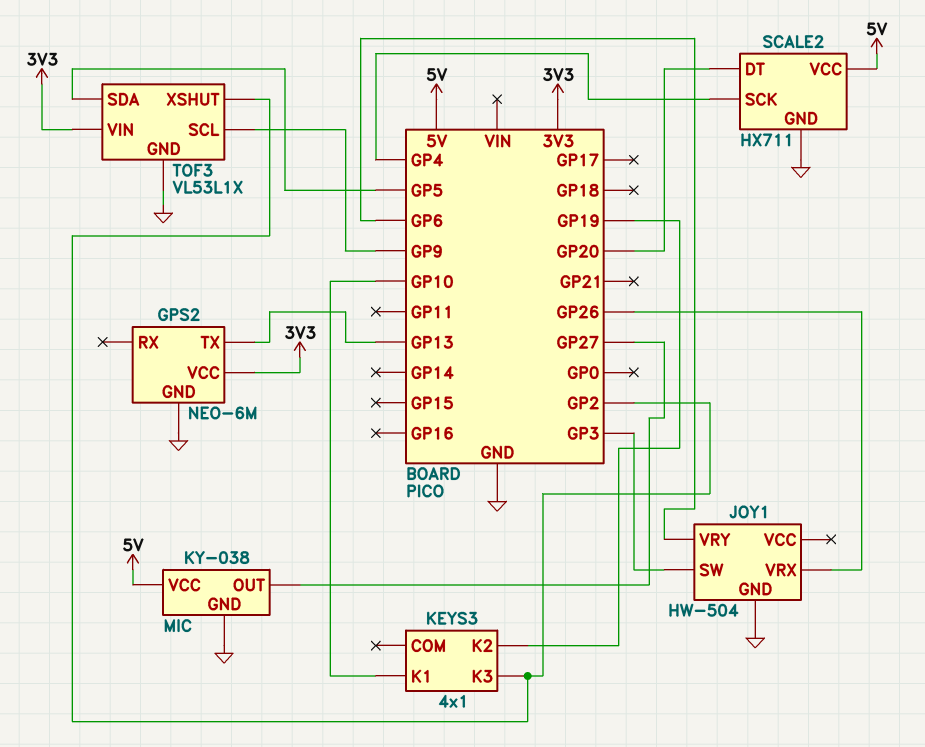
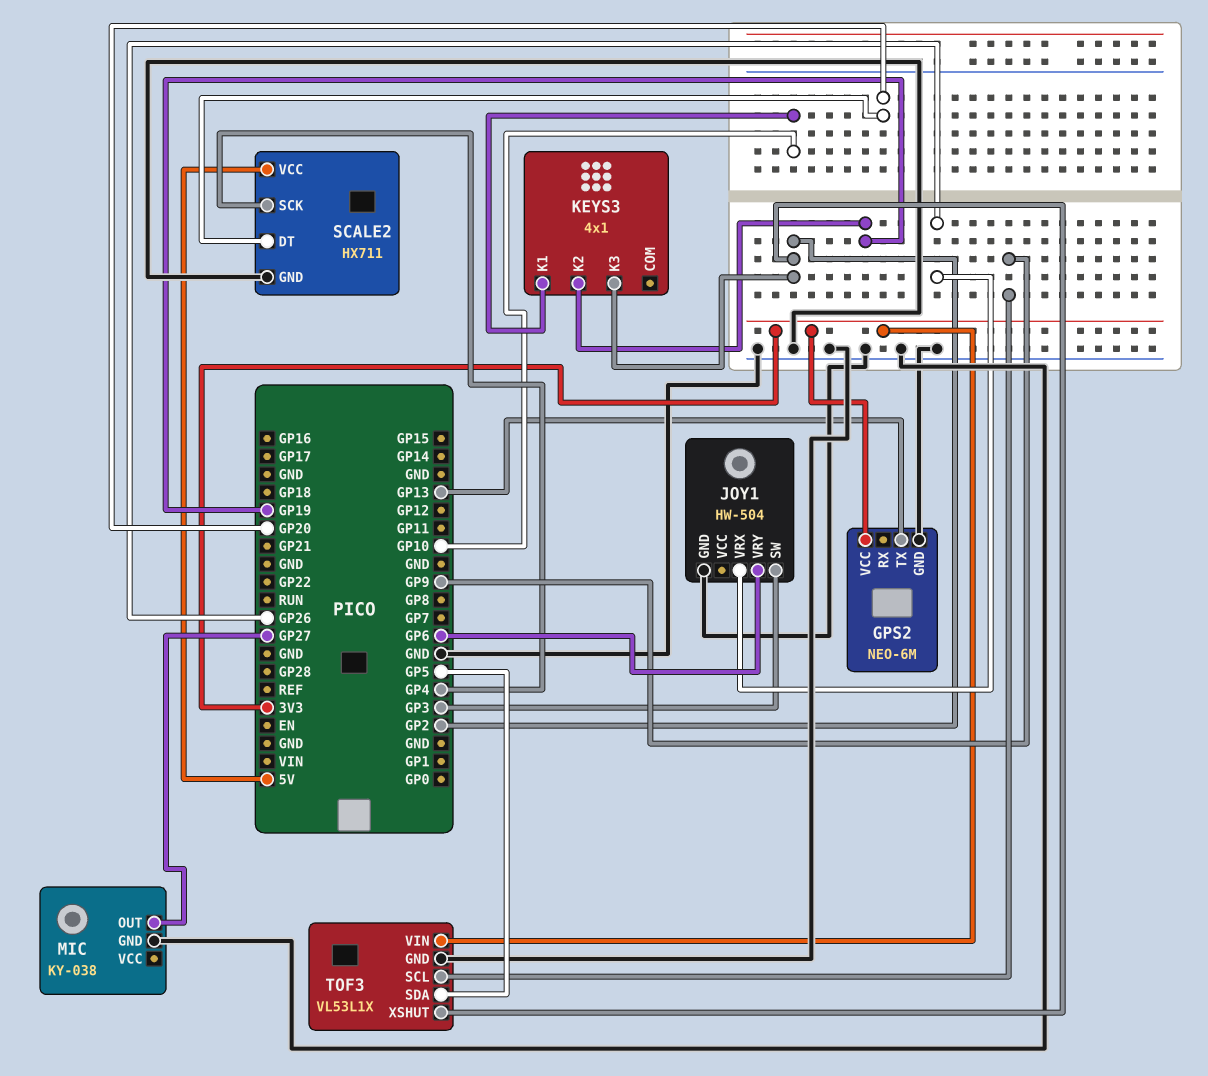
MIC pin VCC: 5V -> none

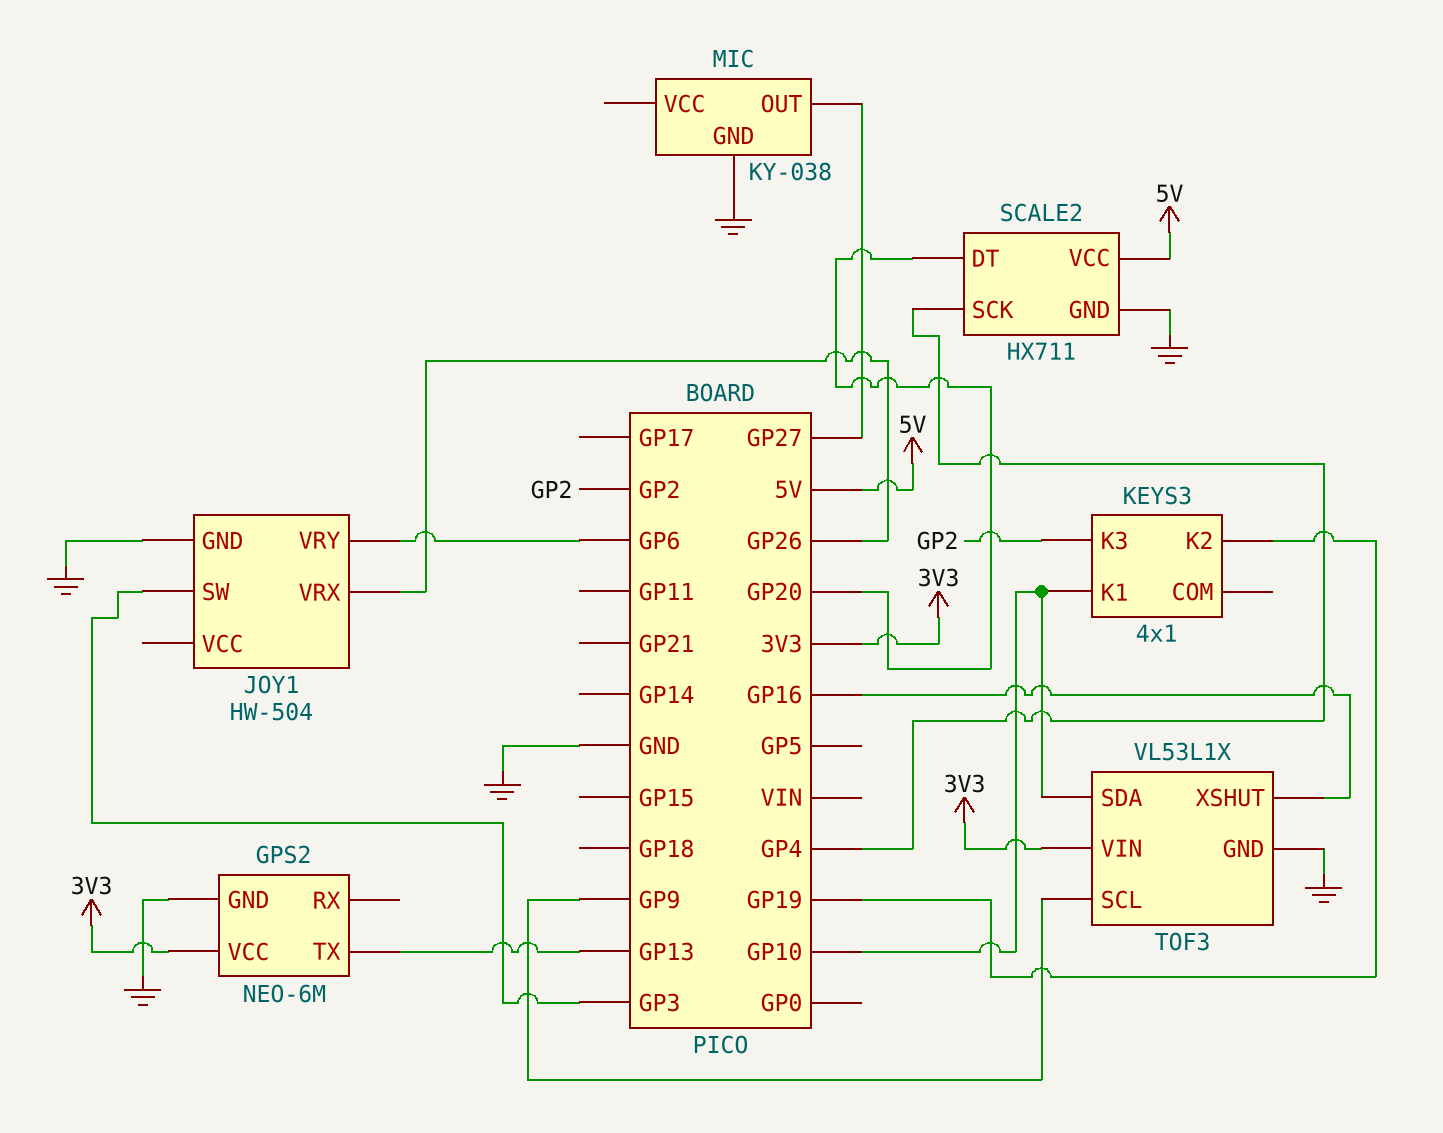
TOF3 pin SDA: GP5 -> GP10
TOF3 pin XSHUT: GP2 -> GP16

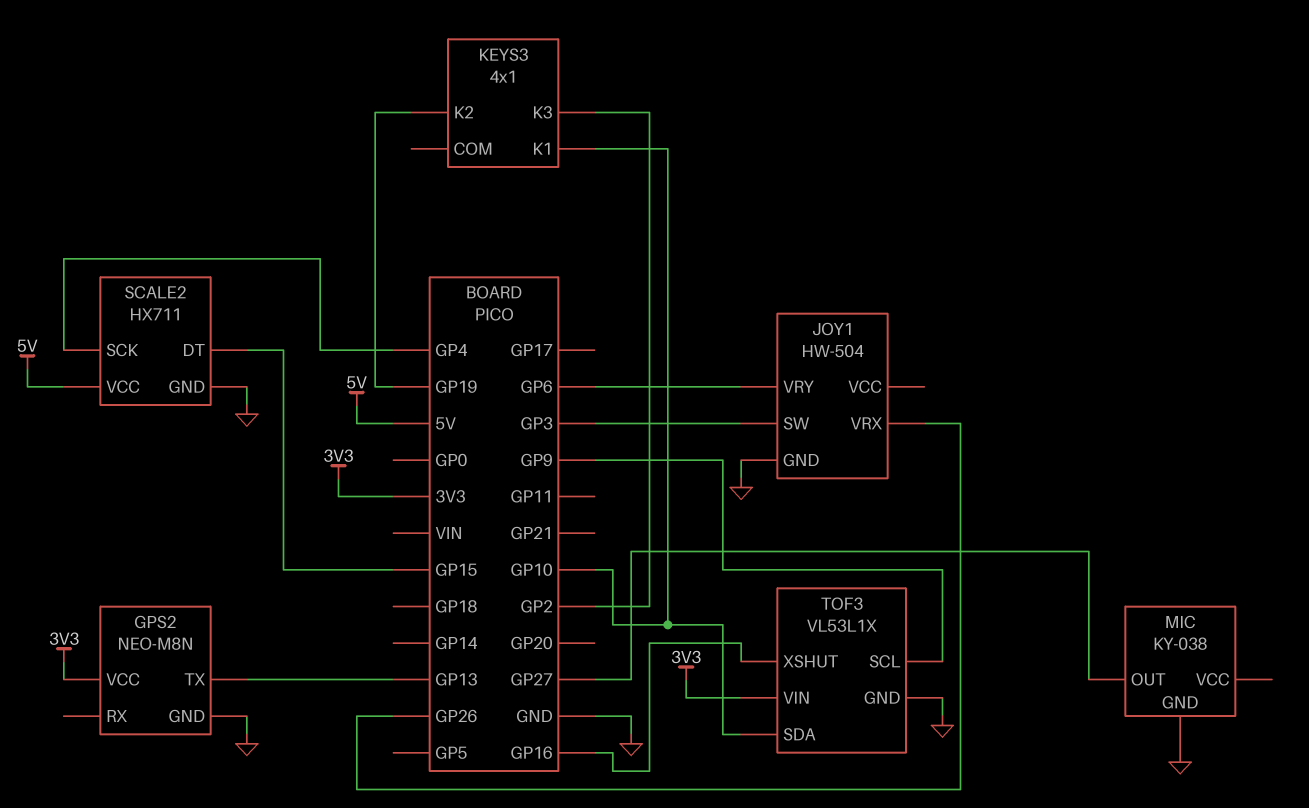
GPS2: NEO-6M -> NEO-M8N
SCALE2 pin DT: GP20 -> GP15

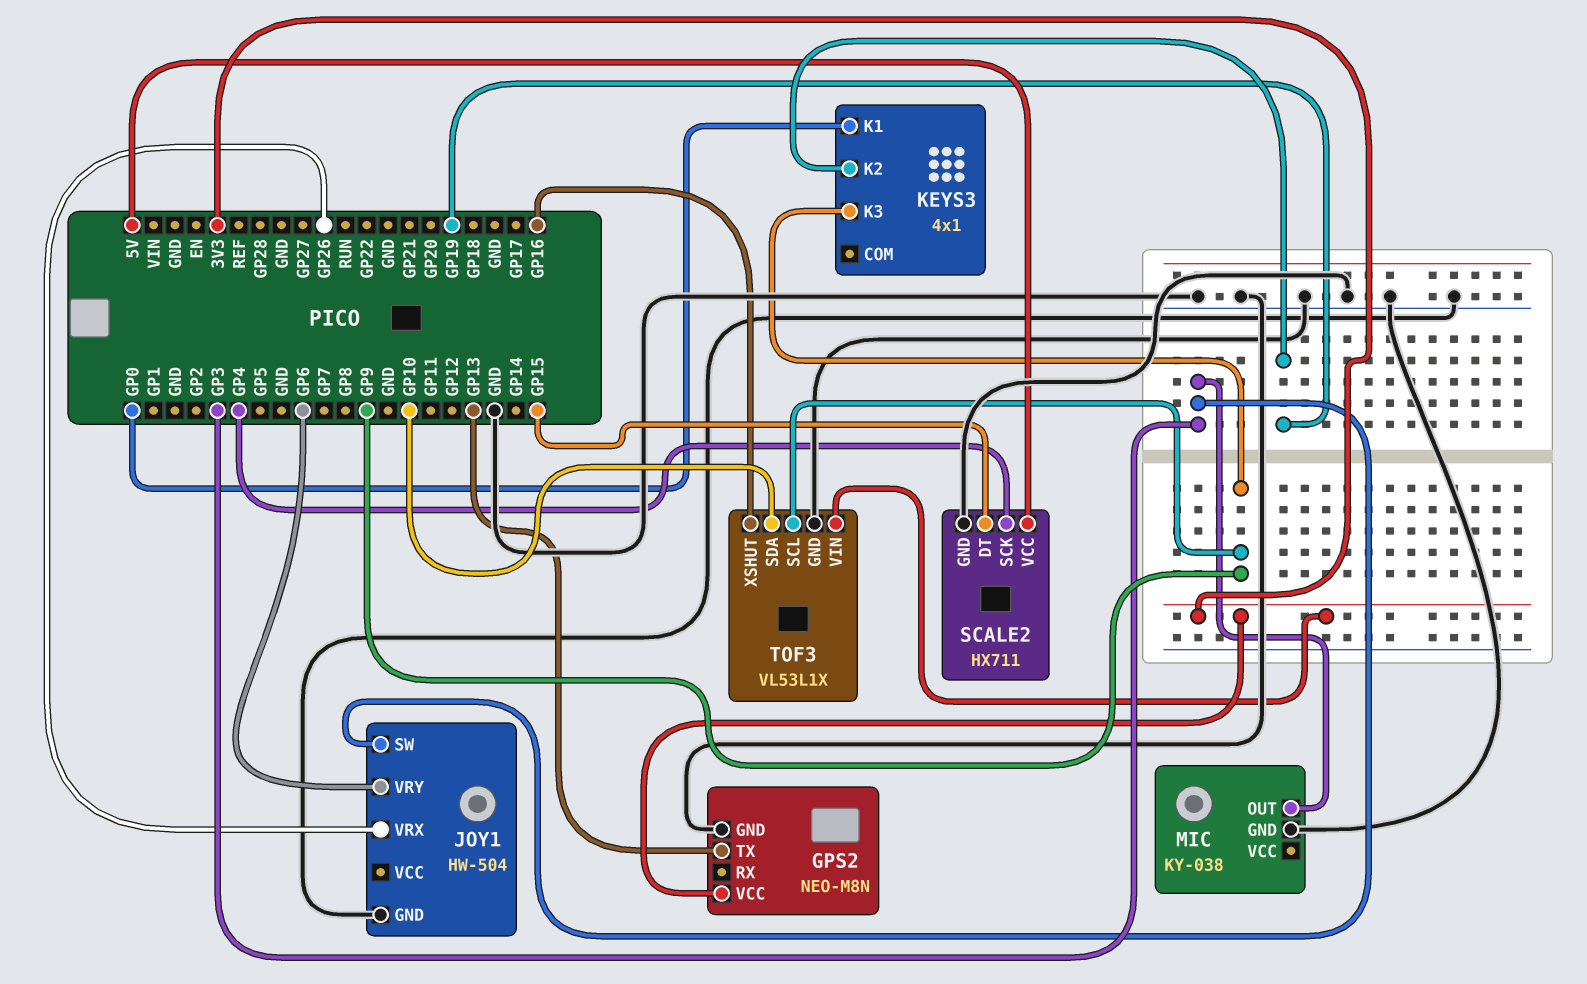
KEYS3 pin K1: GP10 -> GP0
KEYS3 pin K3: GP2 -> GP9
MIC pin OUT: GP27 -> GP3

